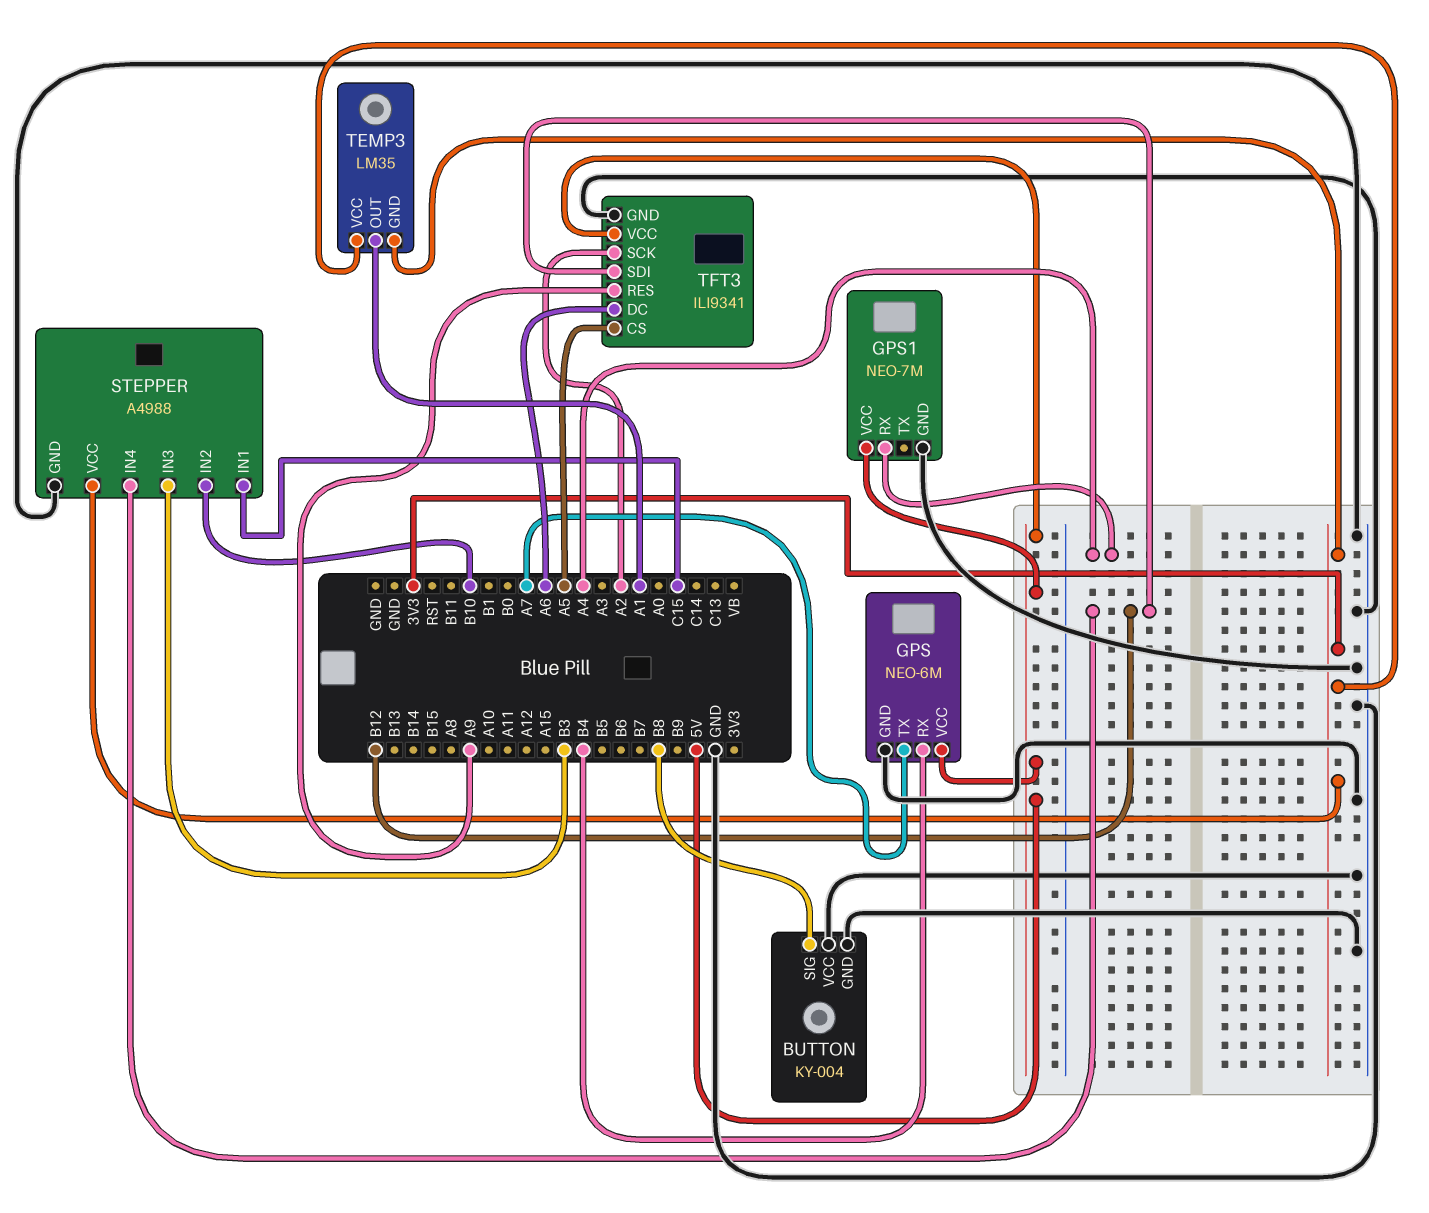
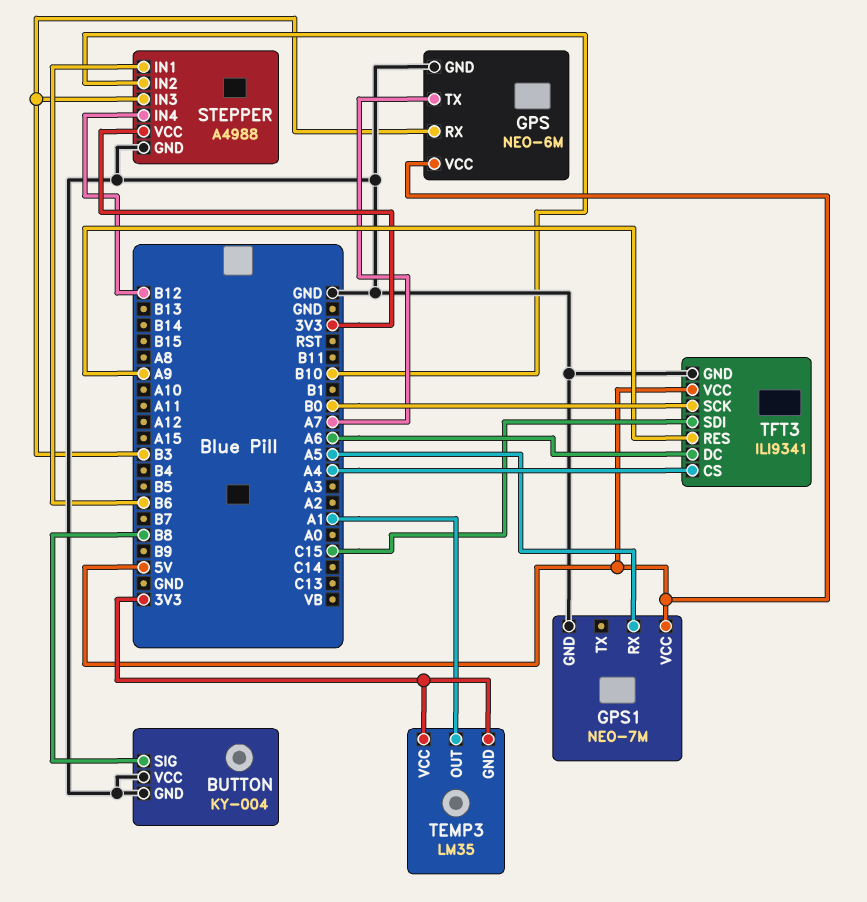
GPS pin RX: B4 -> B3
GPS1 pin RX: A4 -> A5
STEPPER pin IN1: C15 -> B6
TFT3 pin CS: A5 -> A4
TFT3 pin SCK: A2 -> B0
TFT3 pin SDI: B12 -> C15

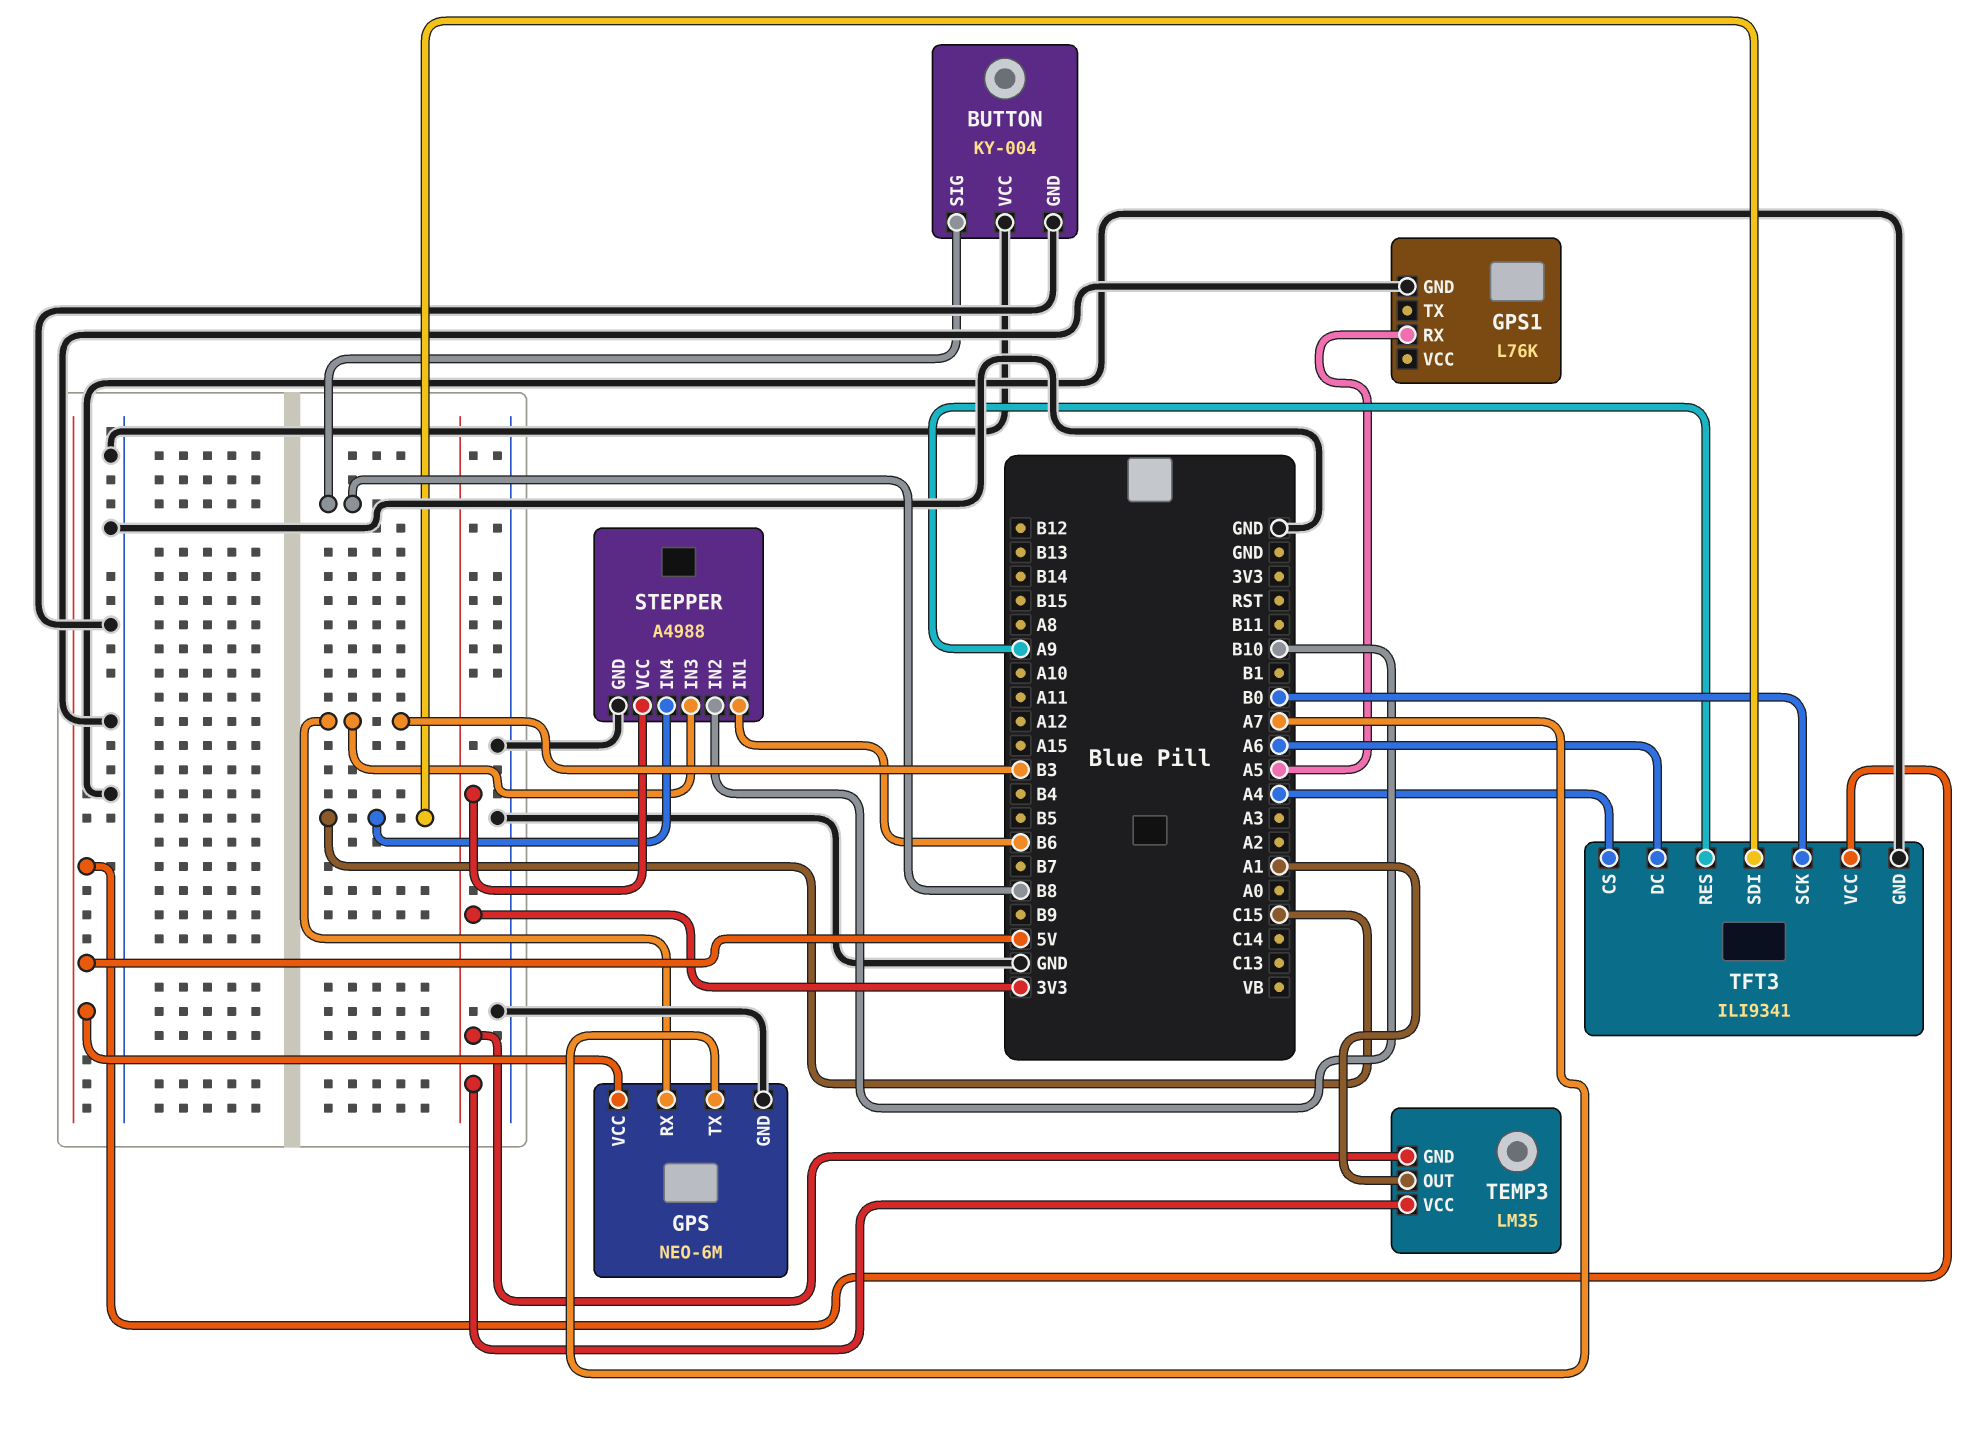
GPS1: NEO-7M -> L76K
GPS1 pin VCC: 5V -> none
STEPPER pin IN4: B12 -> C15

